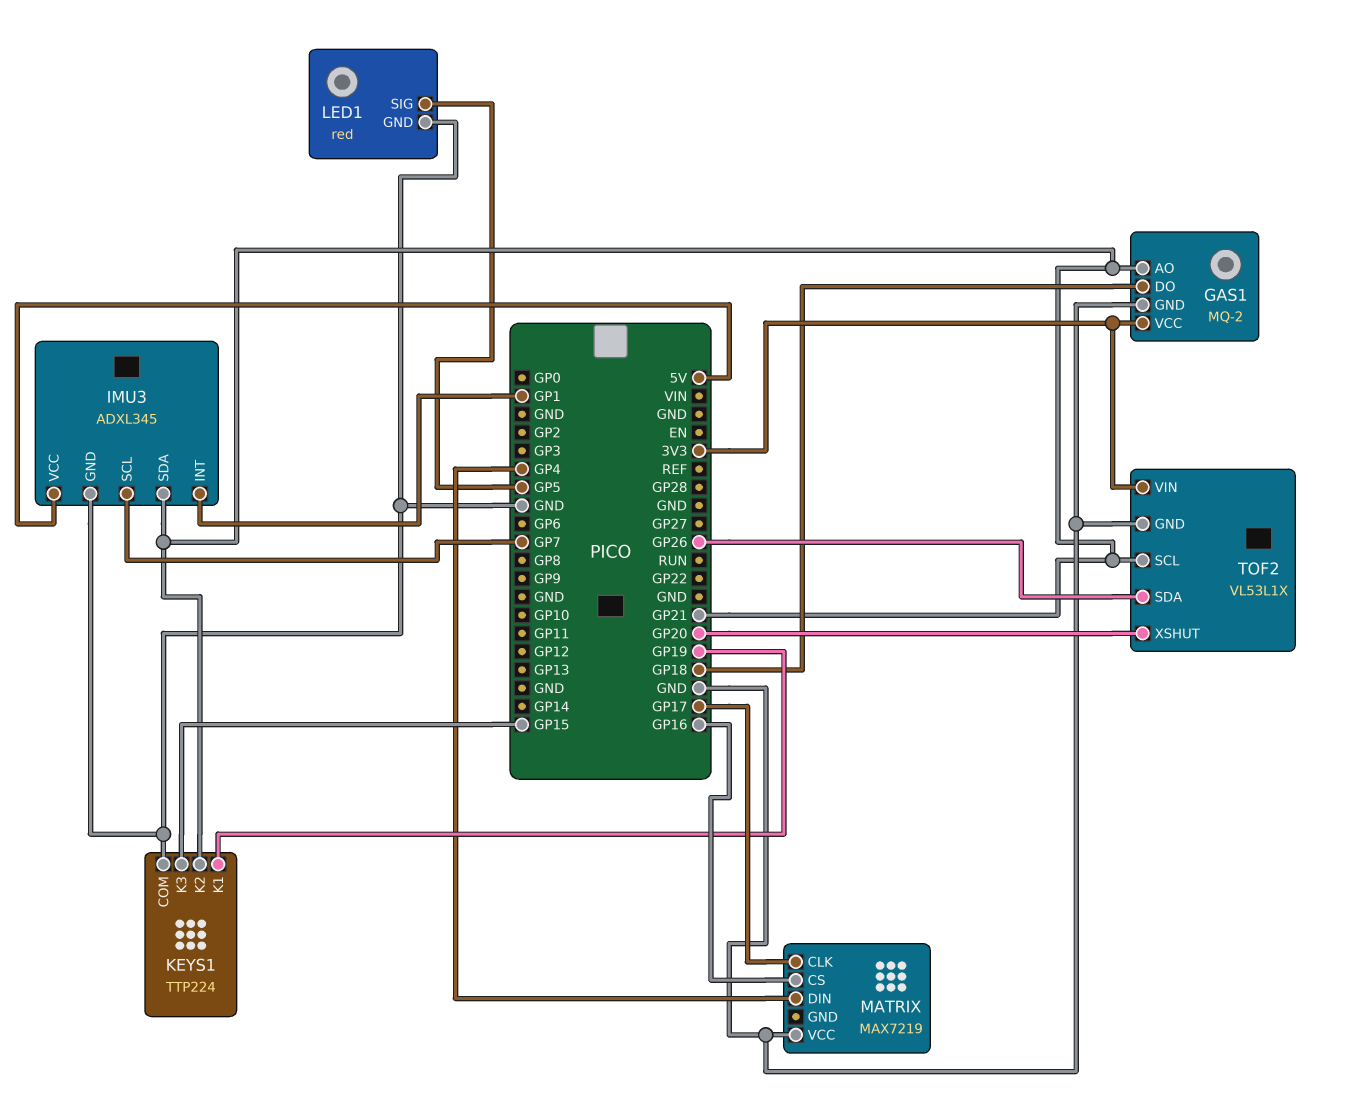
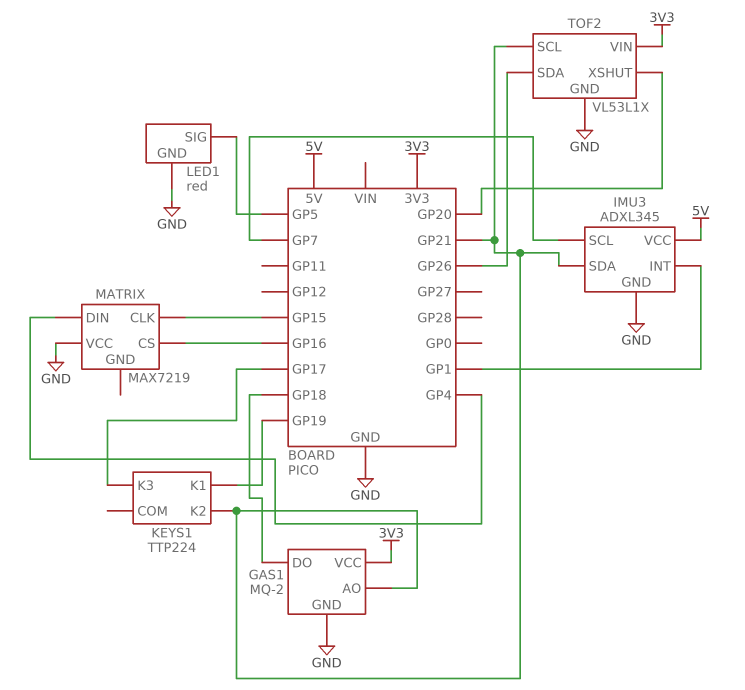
KEYS1 pin COM: GND -> none
KEYS1 pin K3: GP15 -> GP17
MATRIX pin CLK: GP17 -> GP15

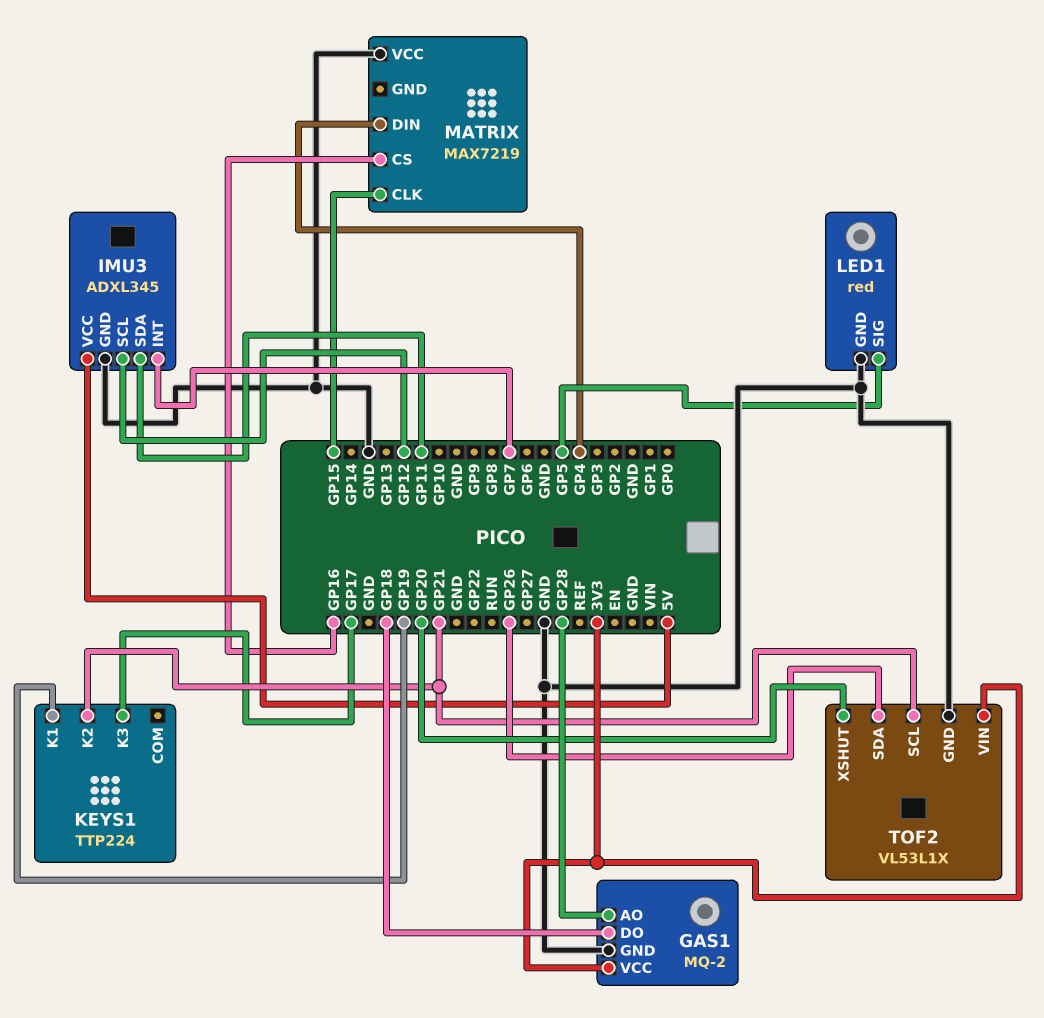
GAS1 pin AO: GP21 -> GP28
IMU3 pin INT: GP1 -> GP7
IMU3 pin SCL: GP7 -> GP12
IMU3 pin SDA: GP21 -> GP11

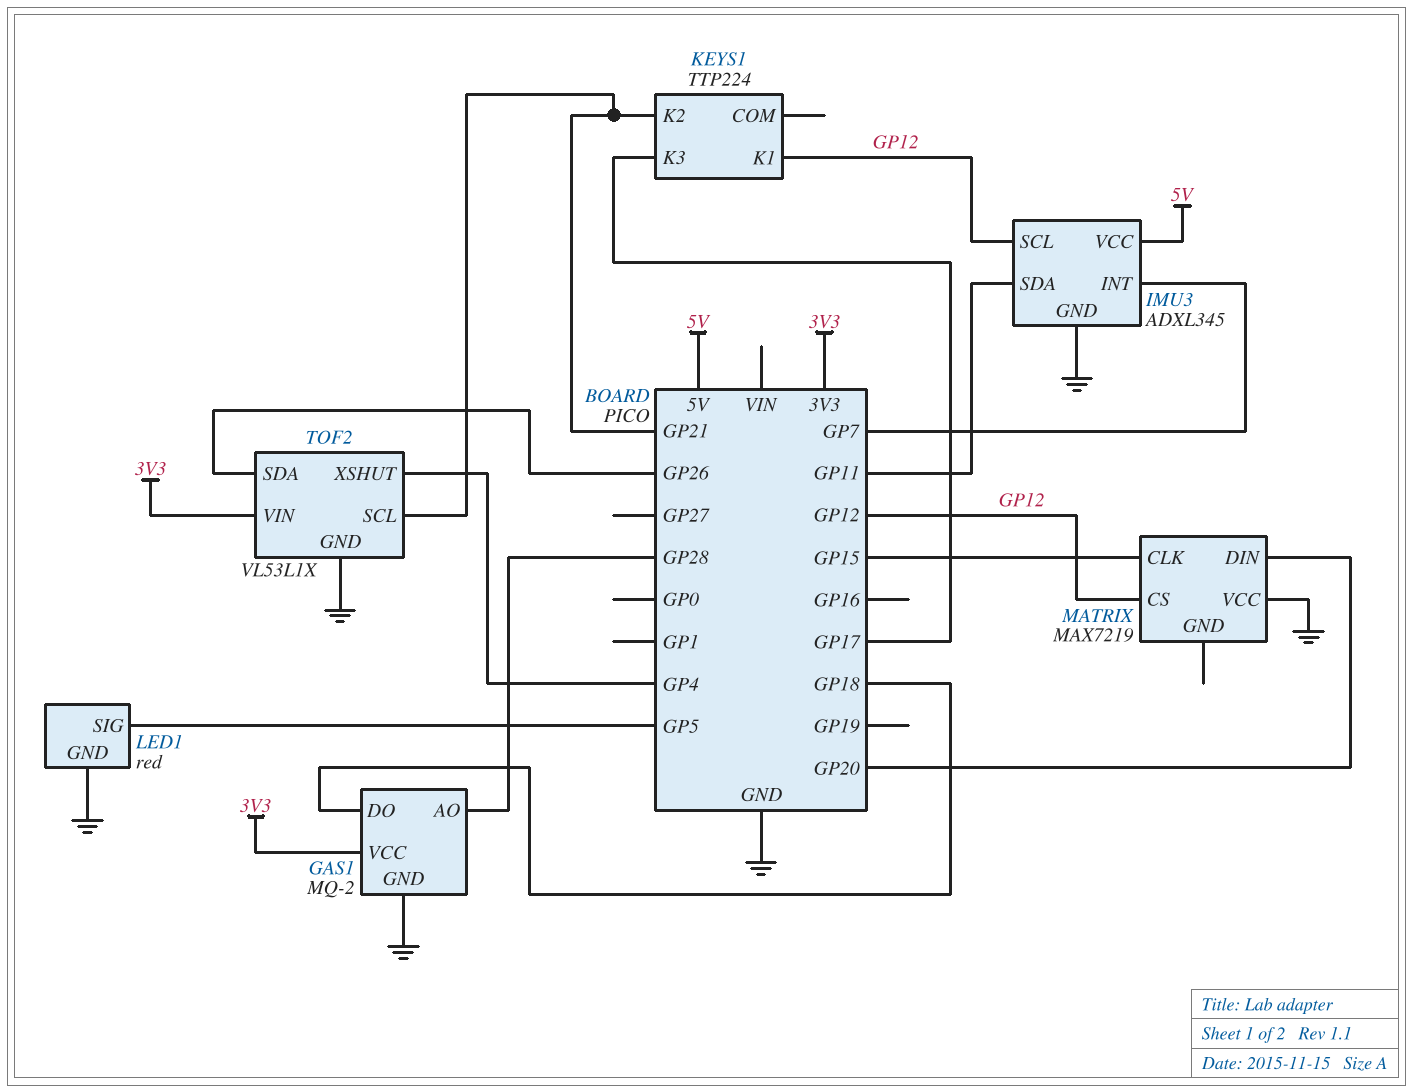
KEYS1 pin K1: GP19 -> GP12
MATRIX pin CS: GP16 -> GP12
MATRIX pin DIN: GP4 -> GP20
TOF2 pin XSHUT: GP20 -> GP4

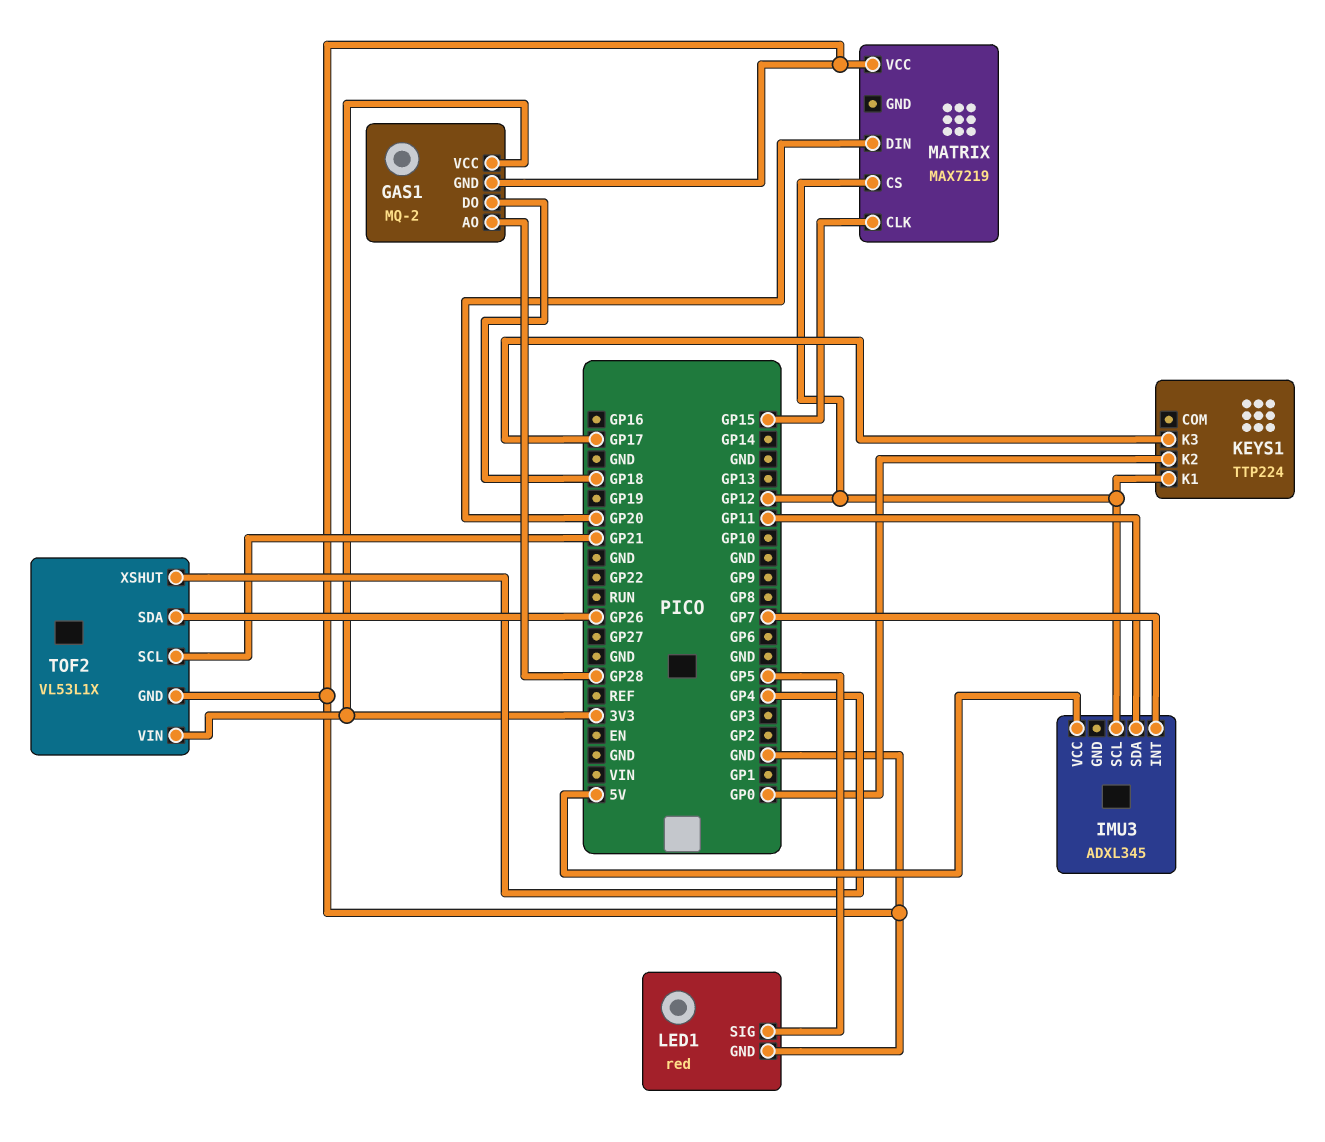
IMU3 pin GND: GND -> none
KEYS1 pin K2: GP21 -> GP0

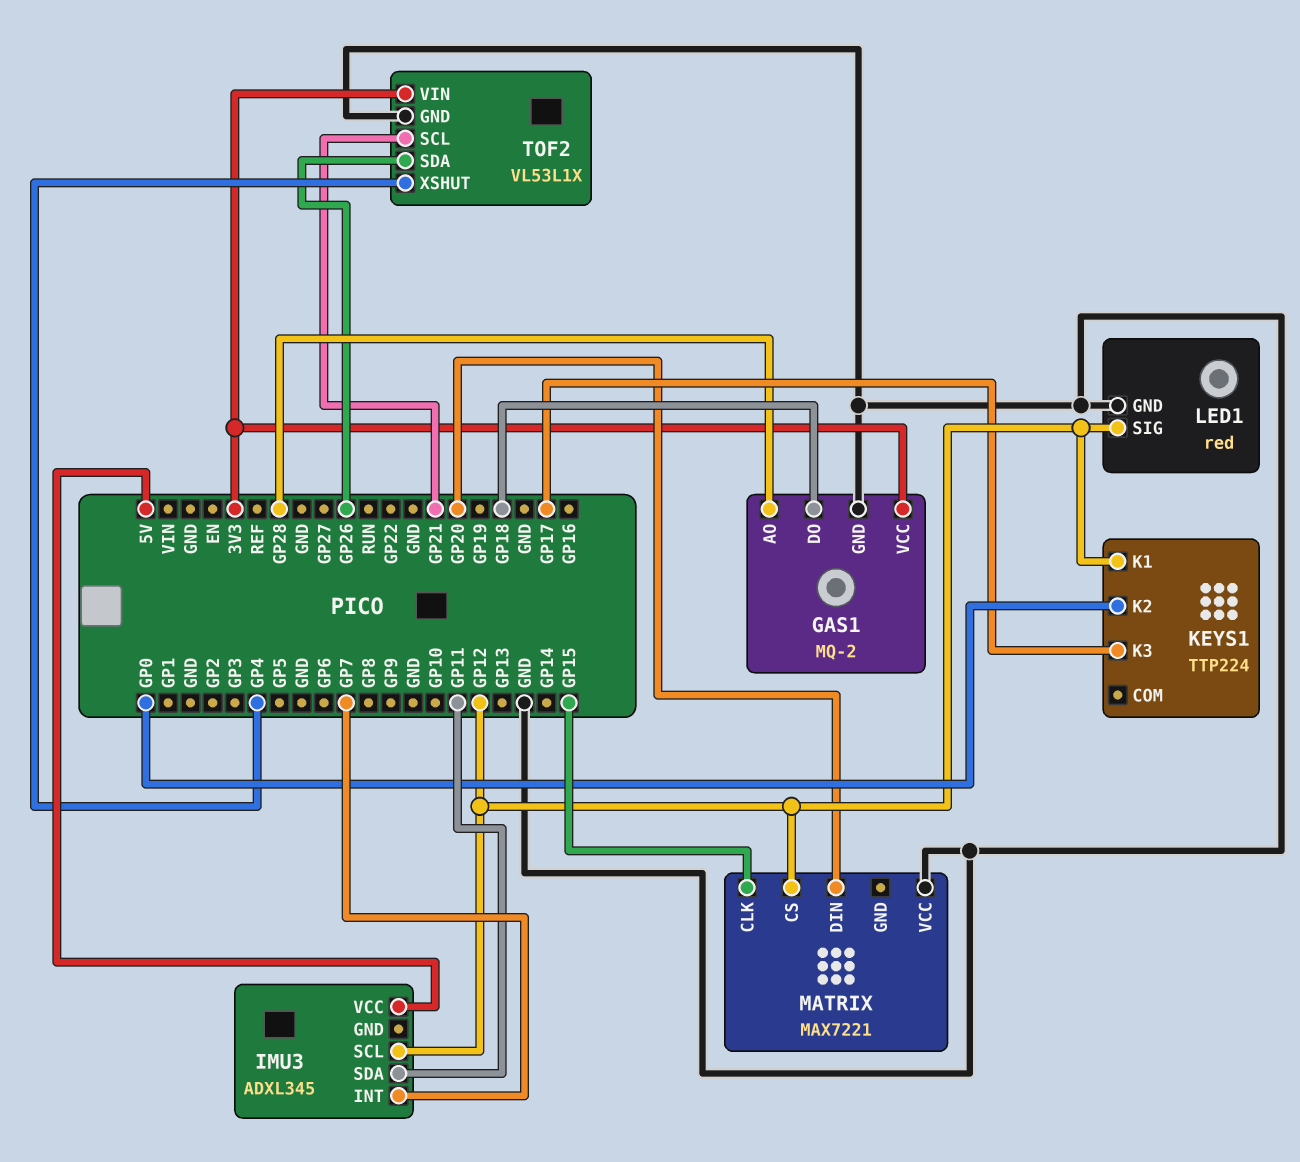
LED1 pin SIG: GP5 -> GP12
MATRIX: MAX7219 -> MAX7221

